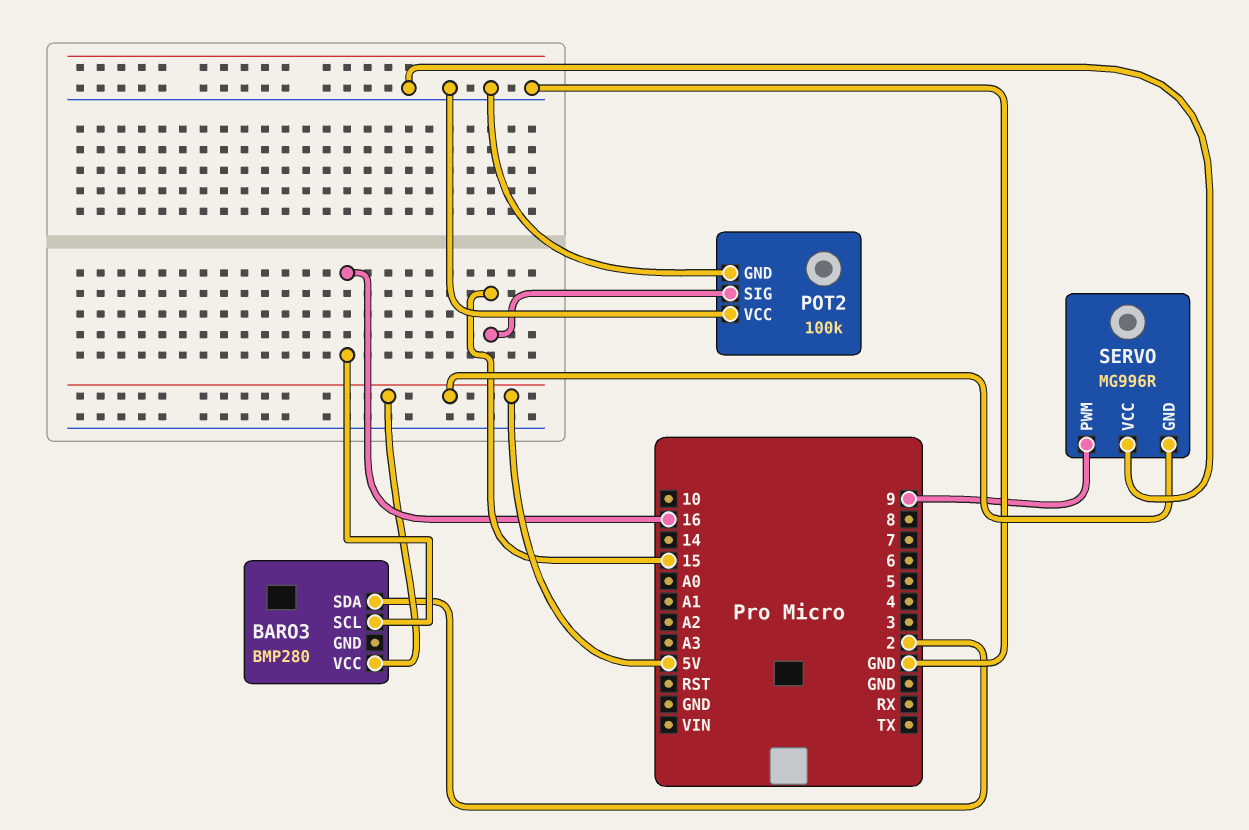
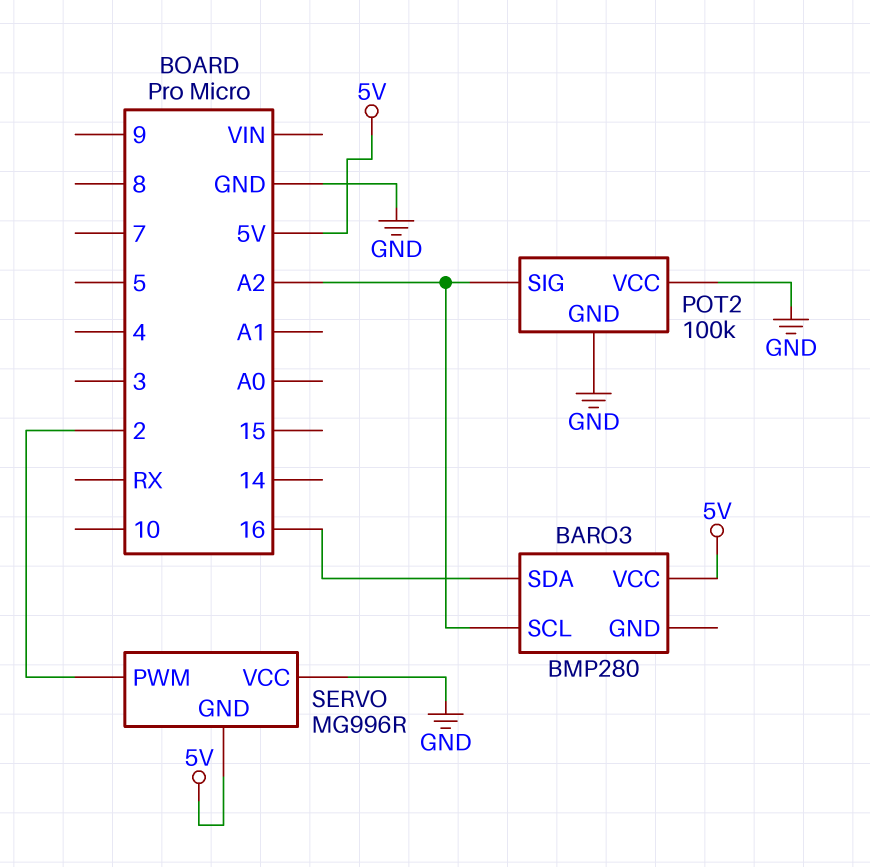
BARO3 pin SCL: 16 -> A2
BARO3 pin SDA: 2 -> 16
POT2 pin SIG: 15 -> A2
SERVO pin PWM: 9 -> 2

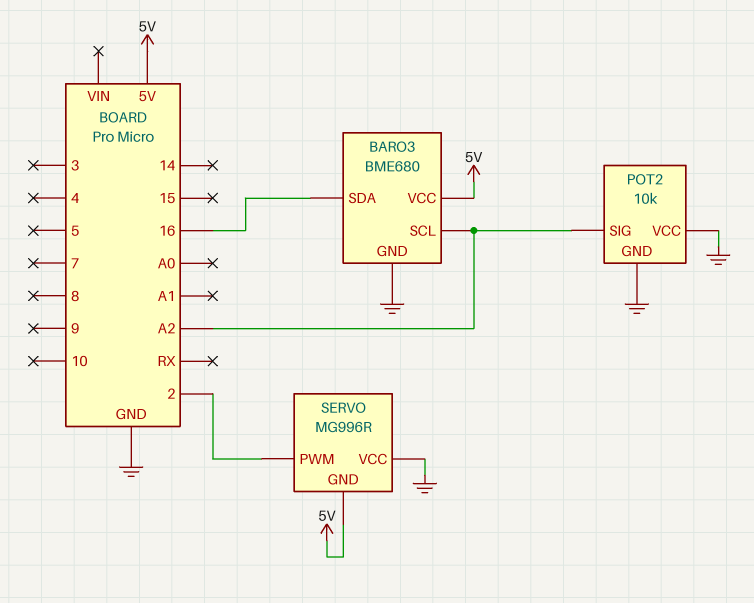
BARO3: BMP280 -> BME680
BARO3 pin GND: none -> GND
POT2: 100k -> 10k

